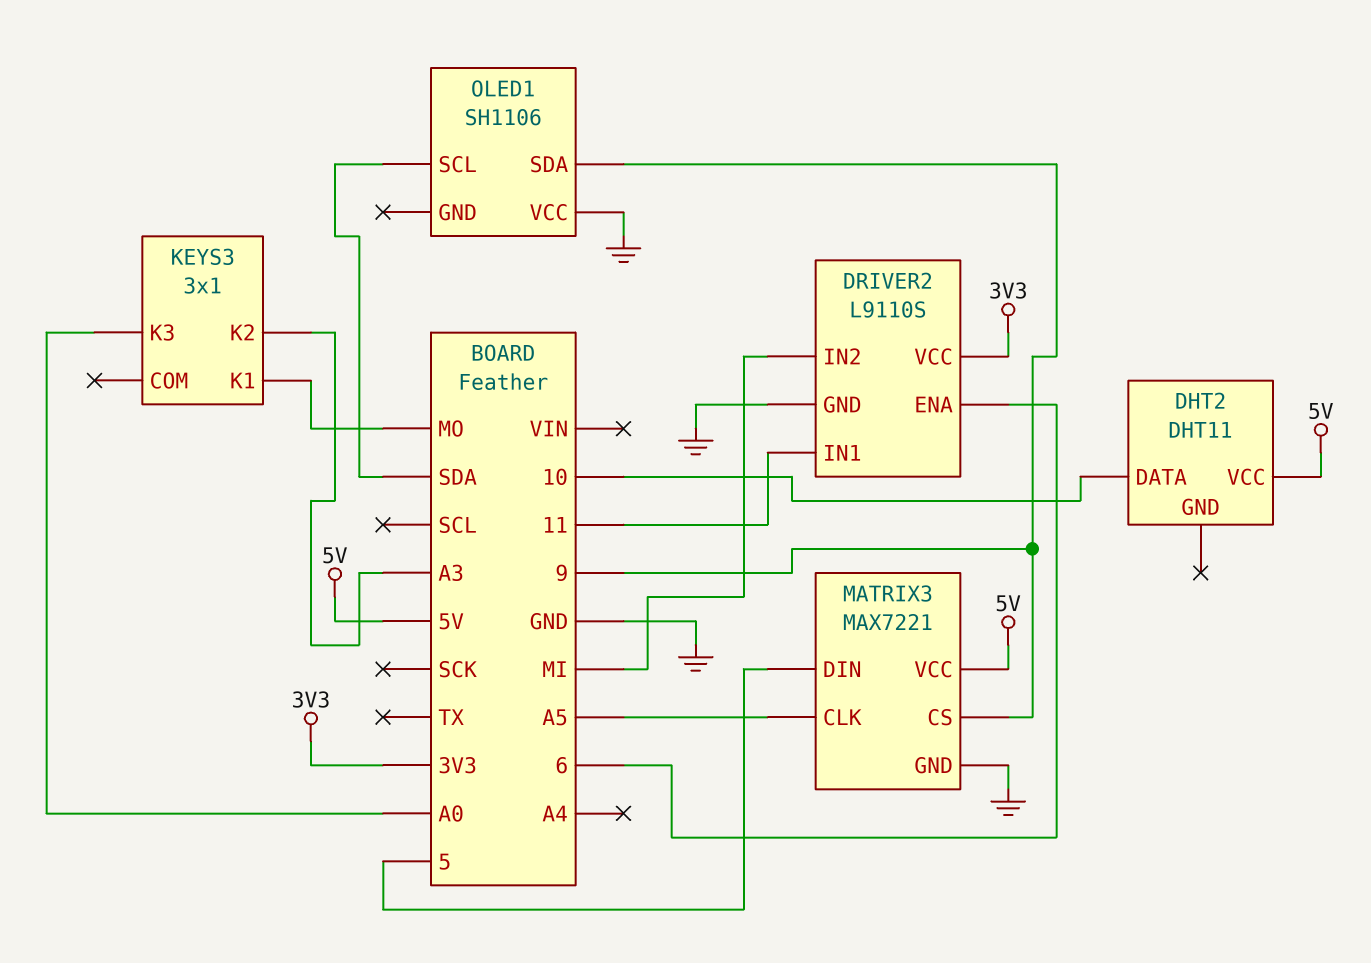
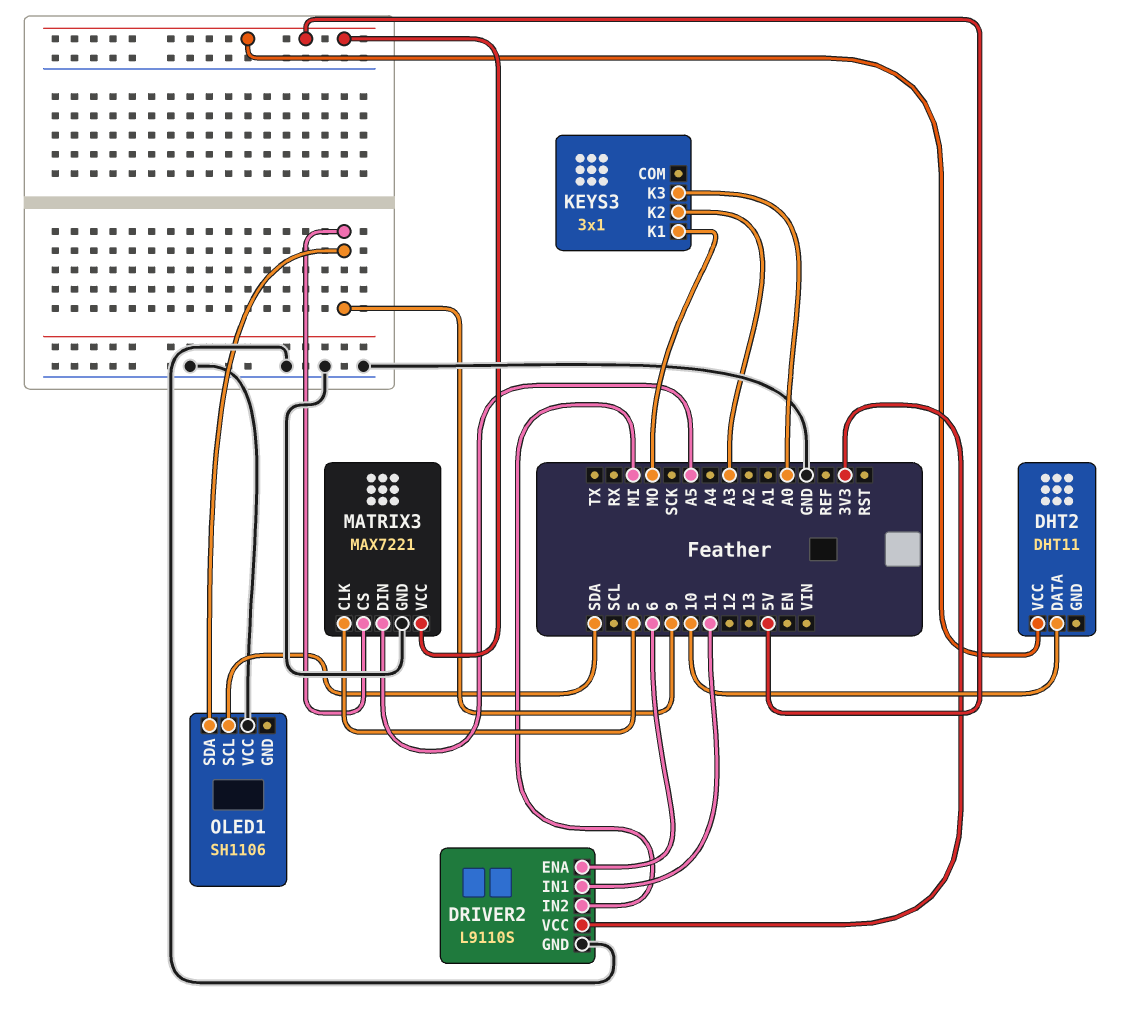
MATRIX3 pin CLK: A5 -> 5
MATRIX3 pin DIN: 5 -> A5

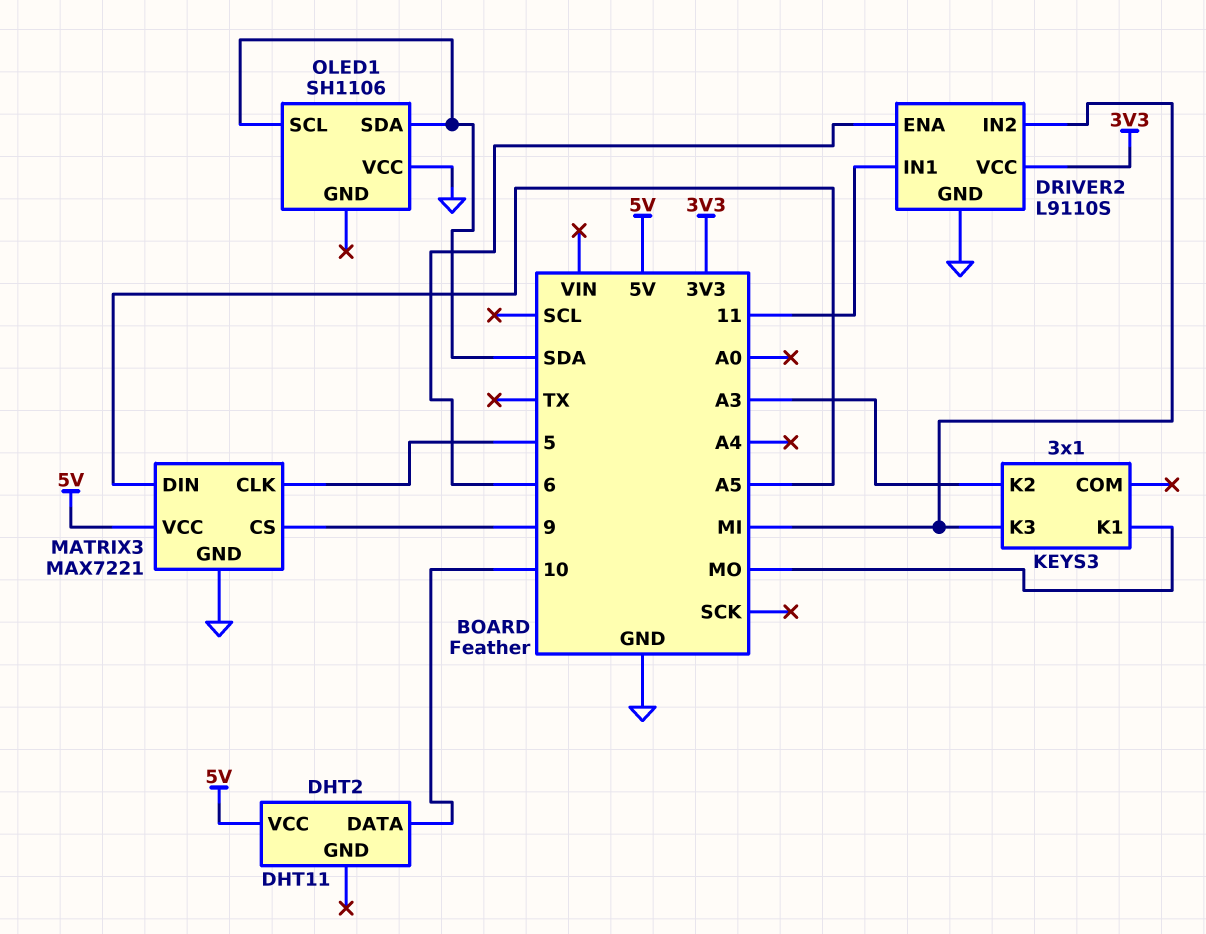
KEYS3 pin K3: A0 -> MI
OLED1 pin SDA: 9 -> SDA

